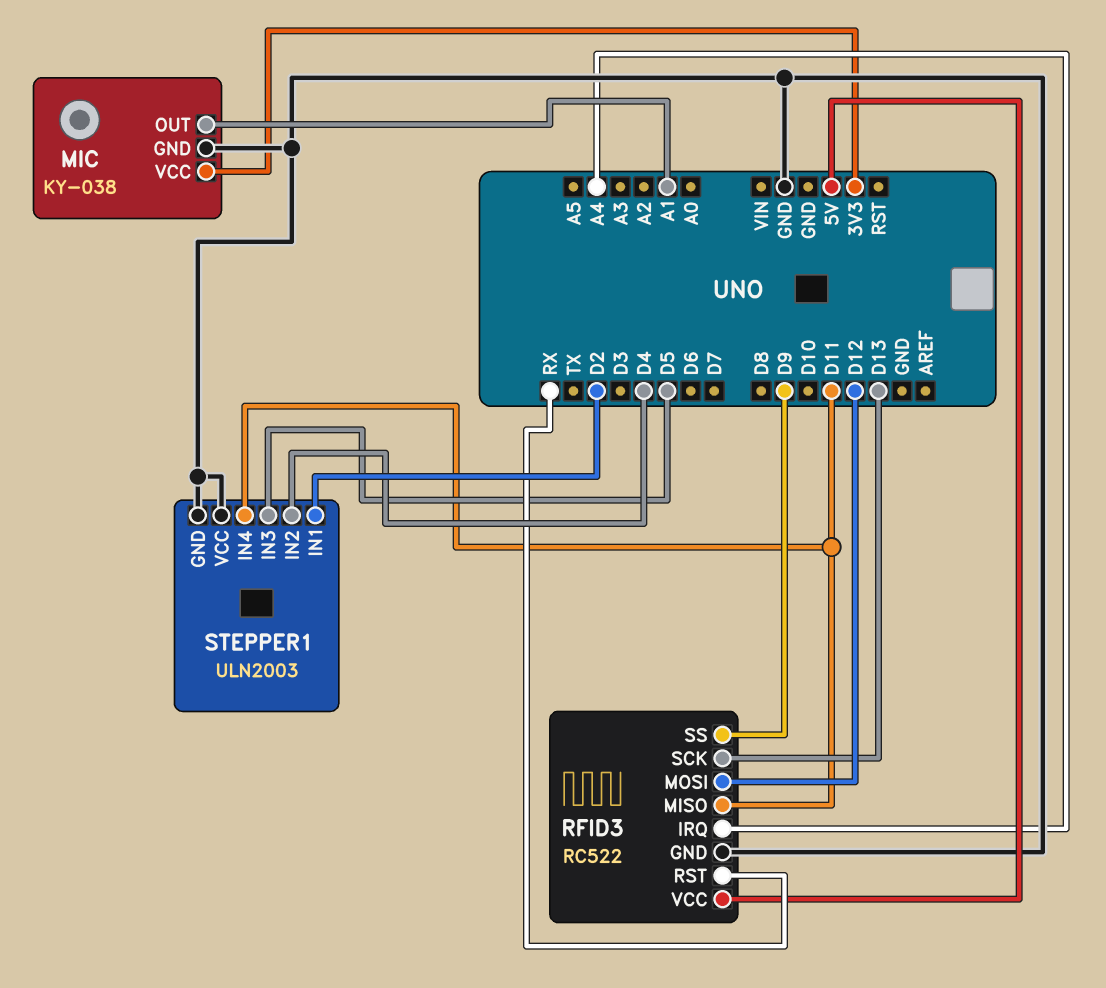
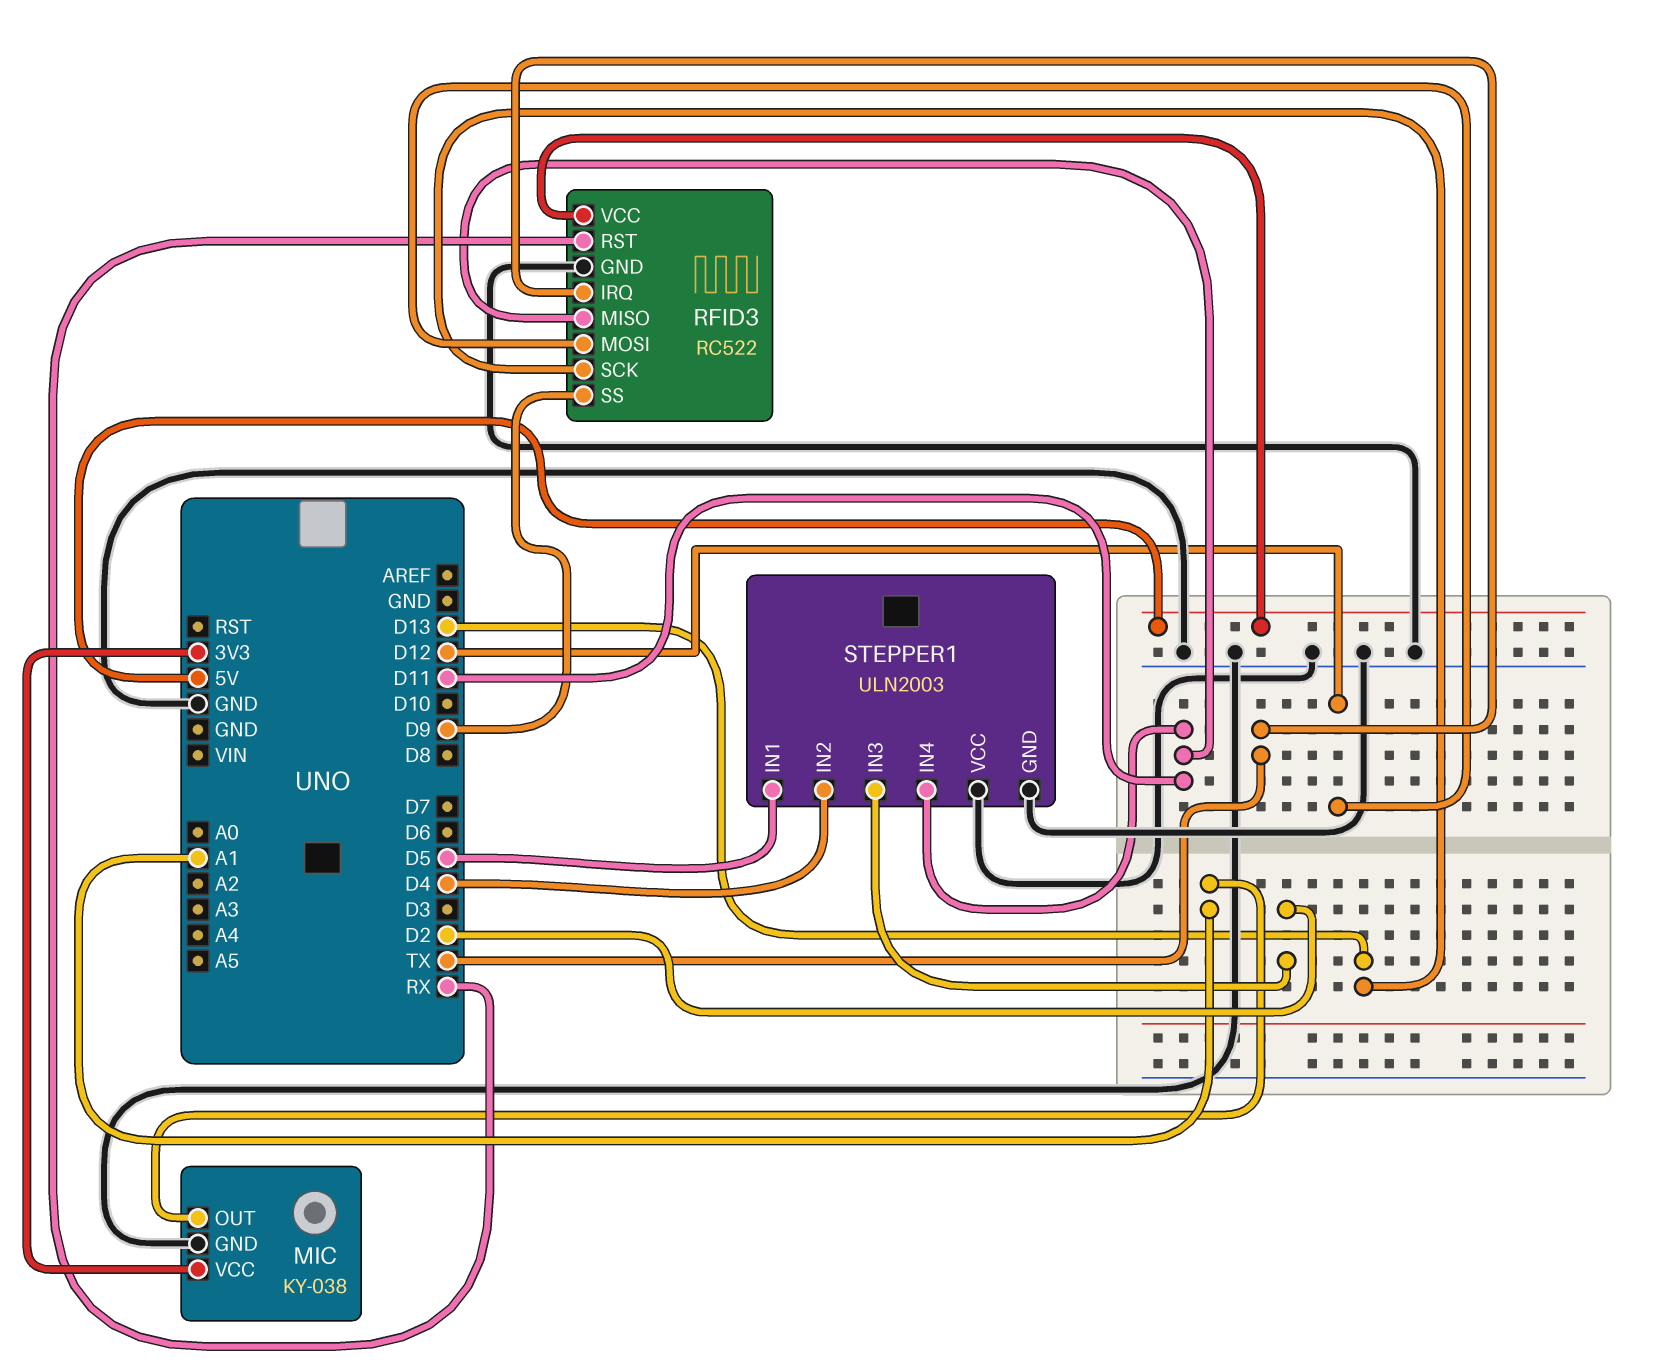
RFID3 pin IRQ: A4 -> TX
STEPPER1 pin IN1: D2 -> D5
STEPPER1 pin IN3: D5 -> D2

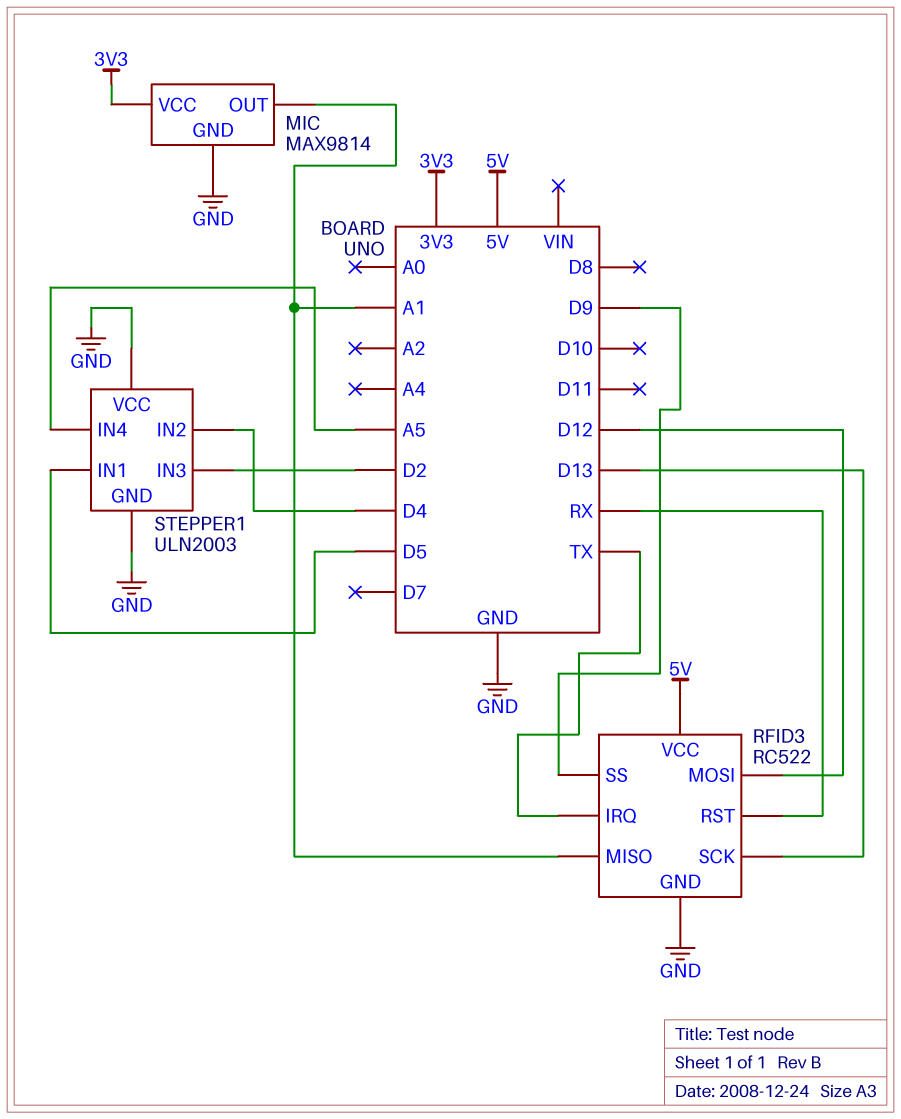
MIC: KY-038 -> MAX9814
RFID3 pin MISO: D11 -> A1
STEPPER1 pin IN4: D11 -> A5

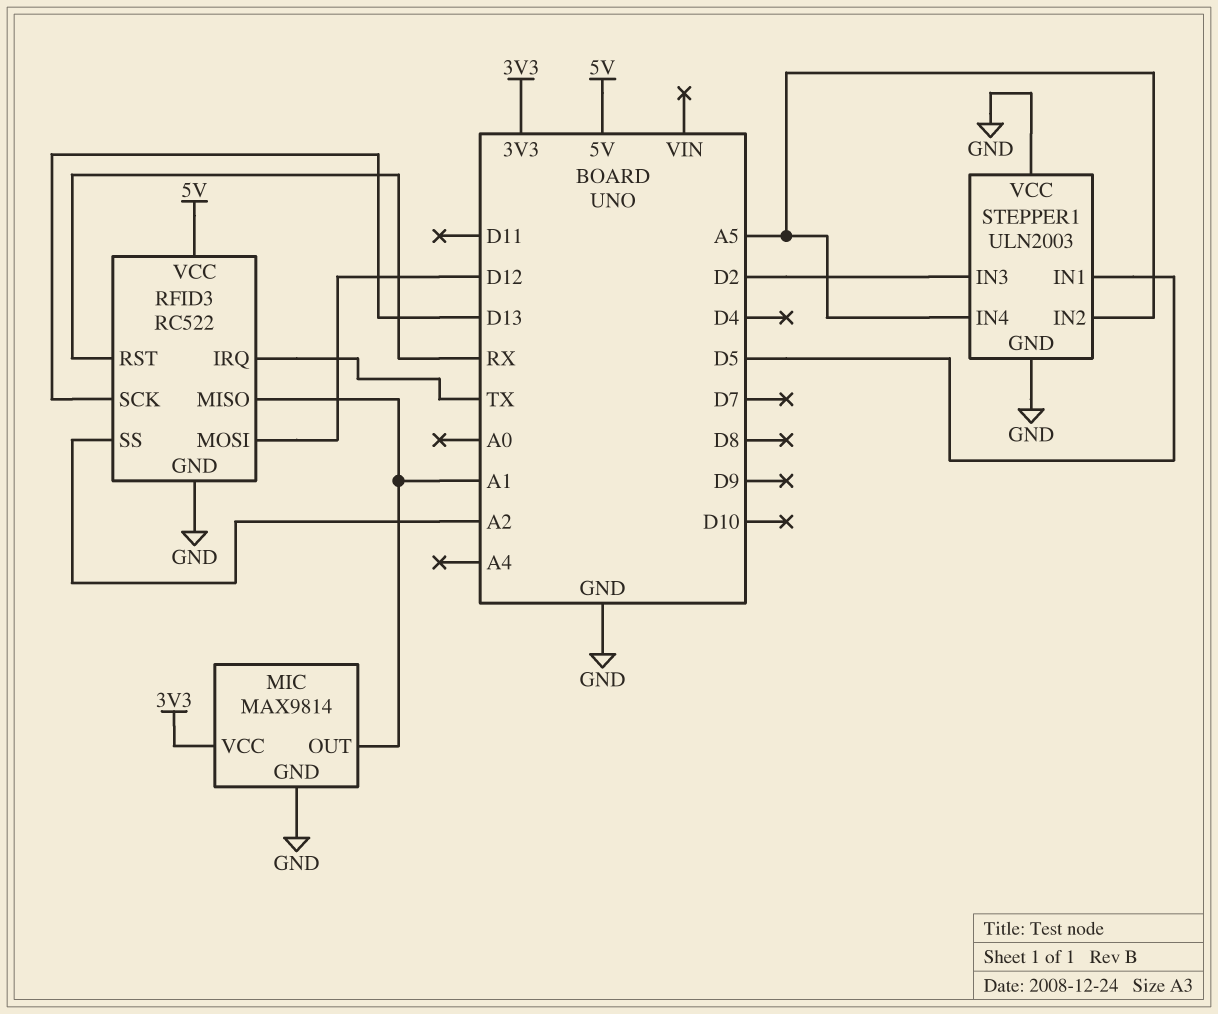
RFID3 pin SS: D9 -> A2
STEPPER1 pin IN2: D4 -> A5

